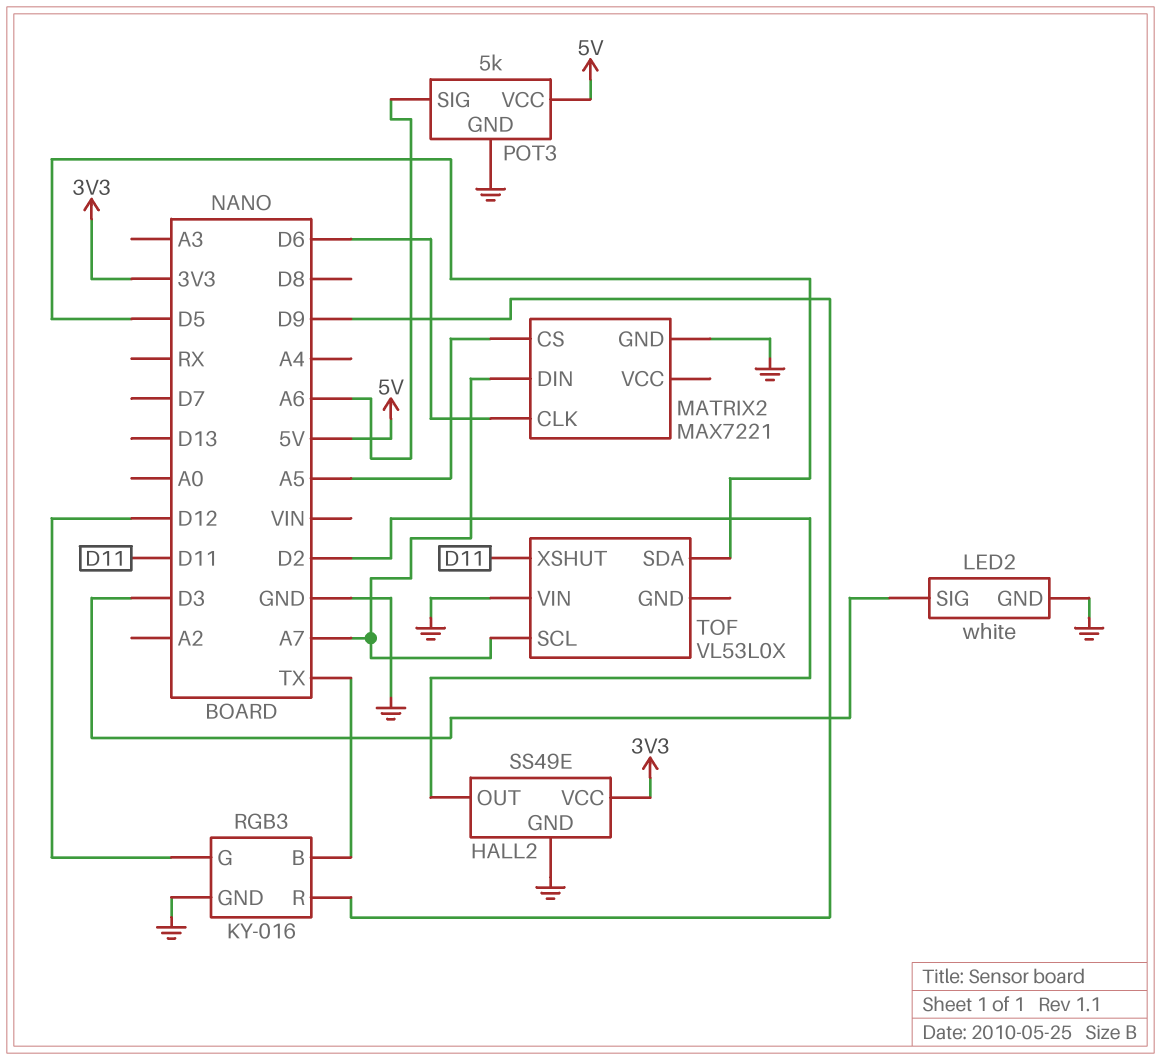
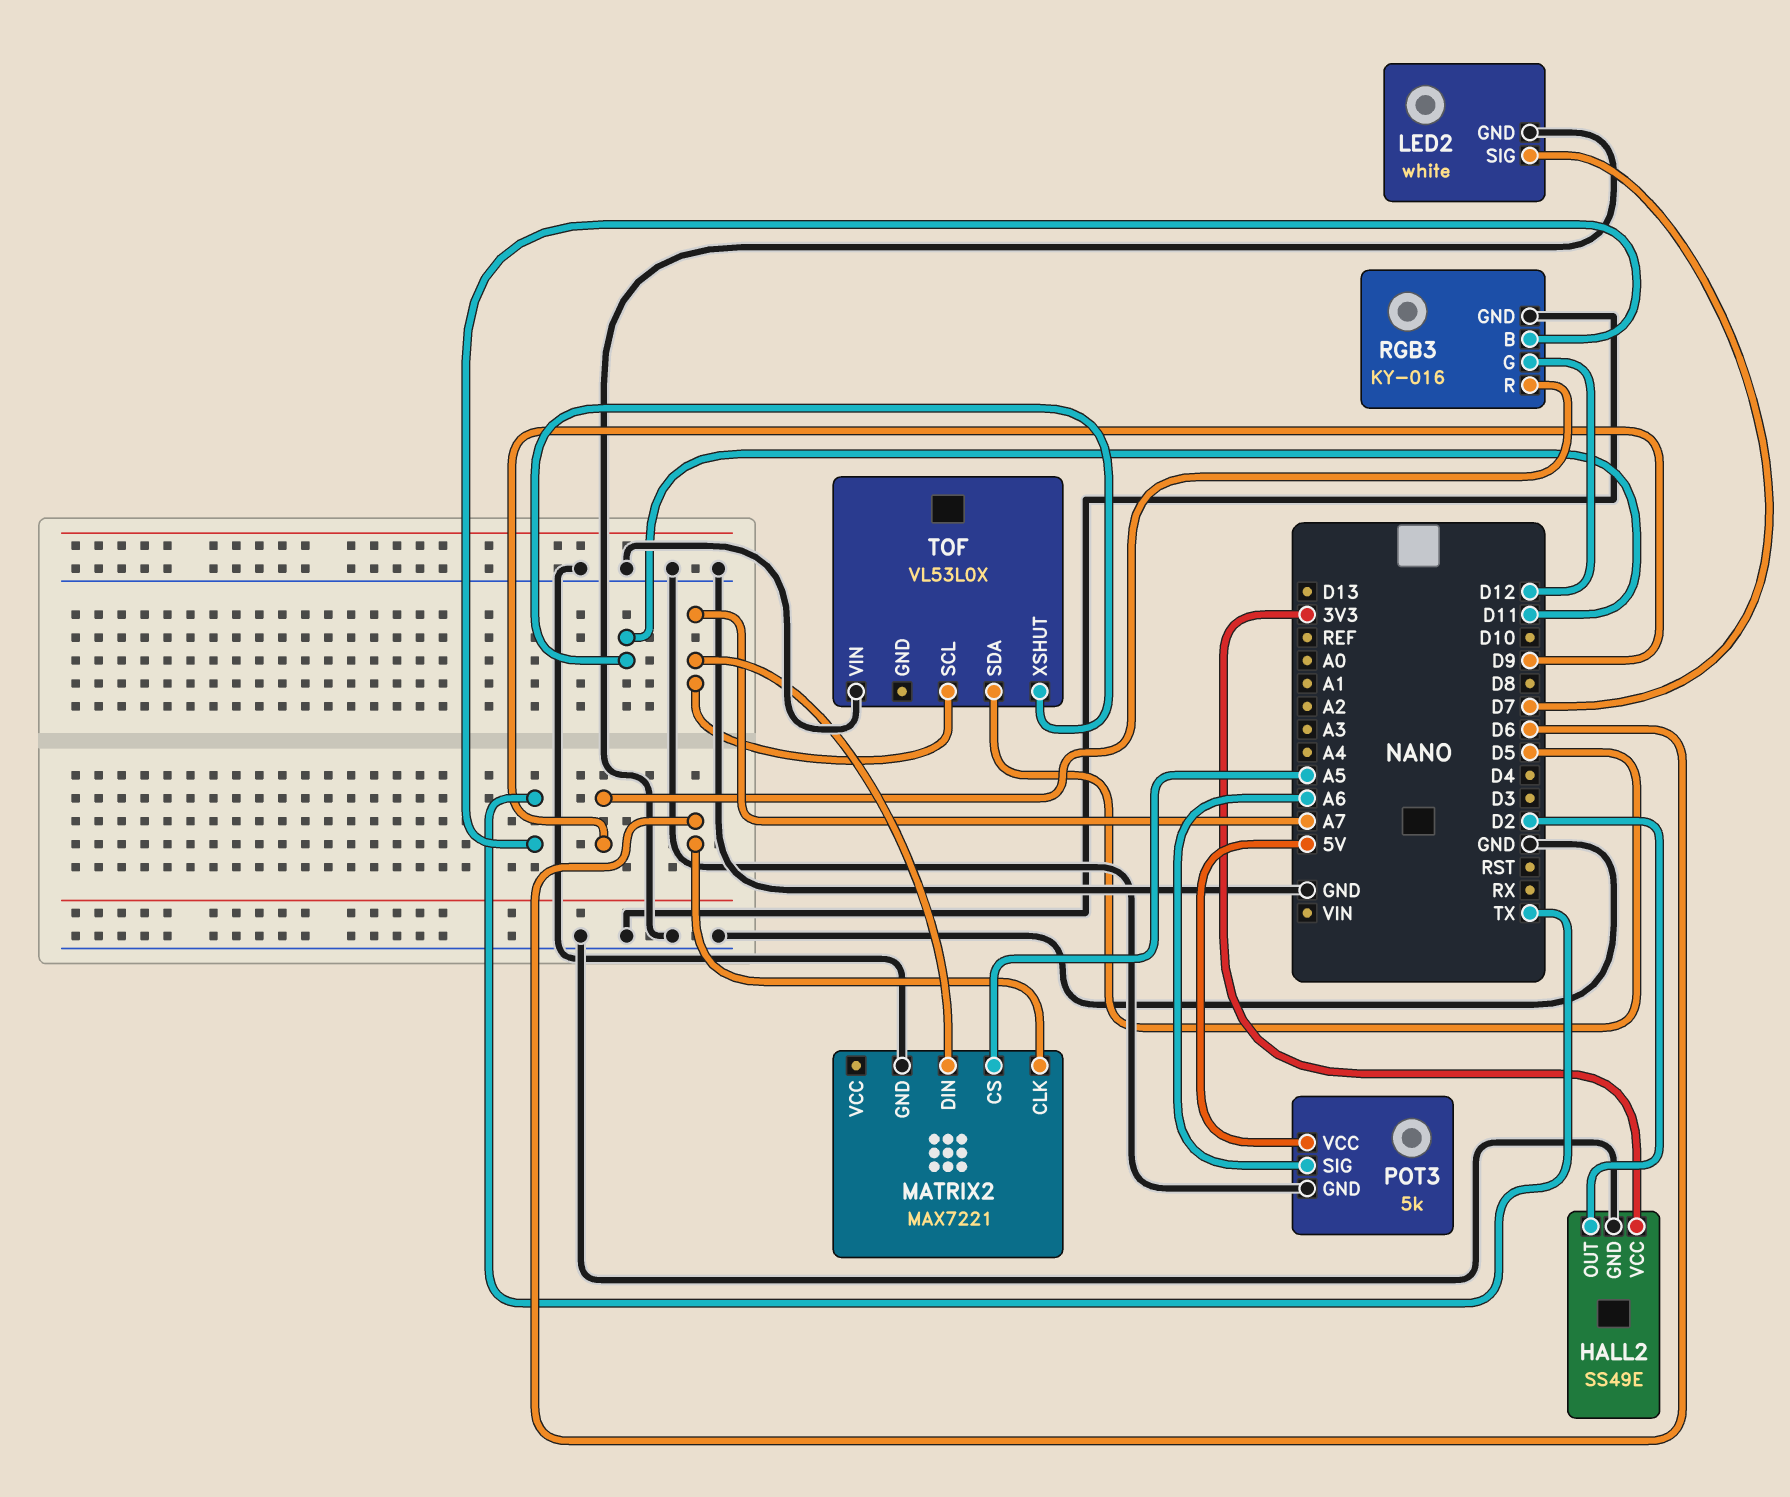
LED2 pin SIG: D3 -> D7

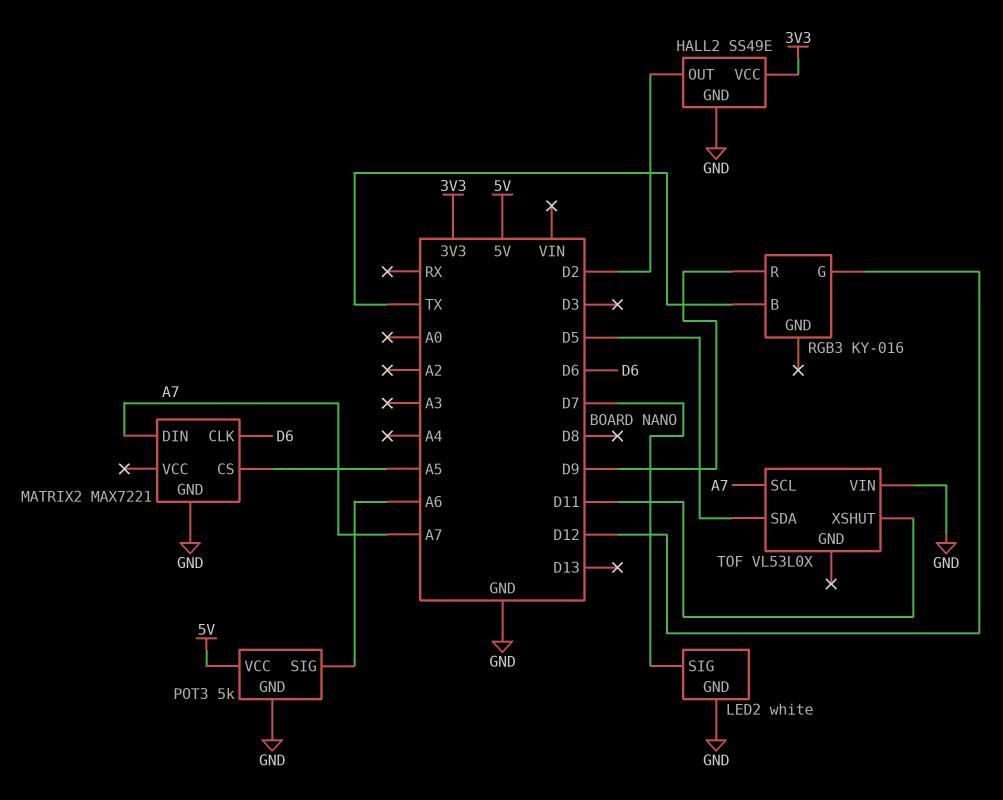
RGB3 pin GND: GND -> none

